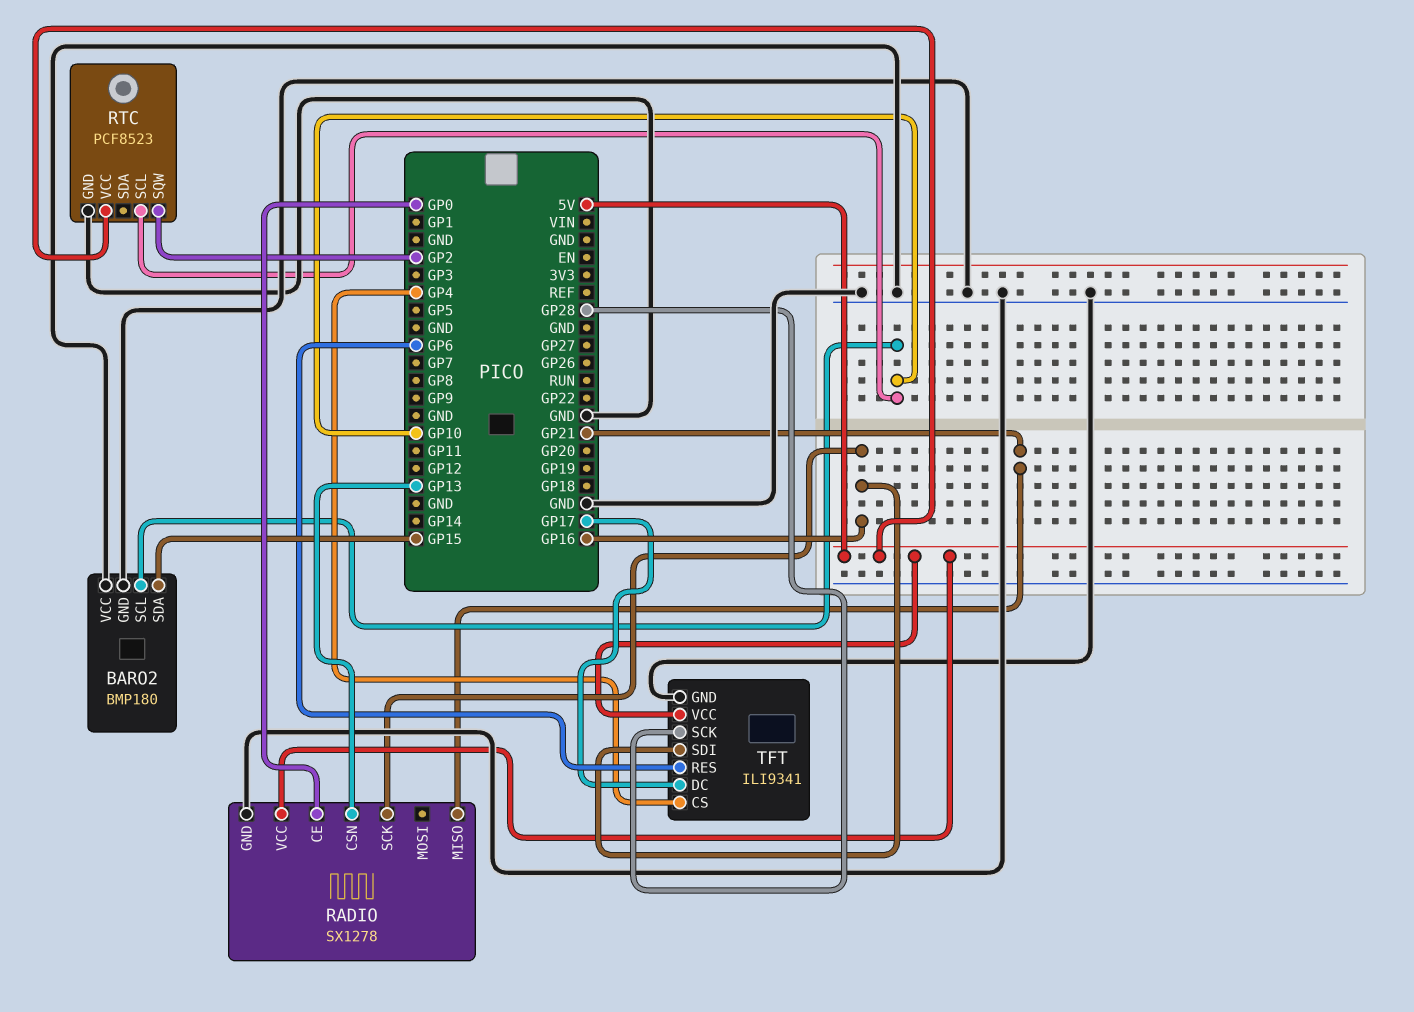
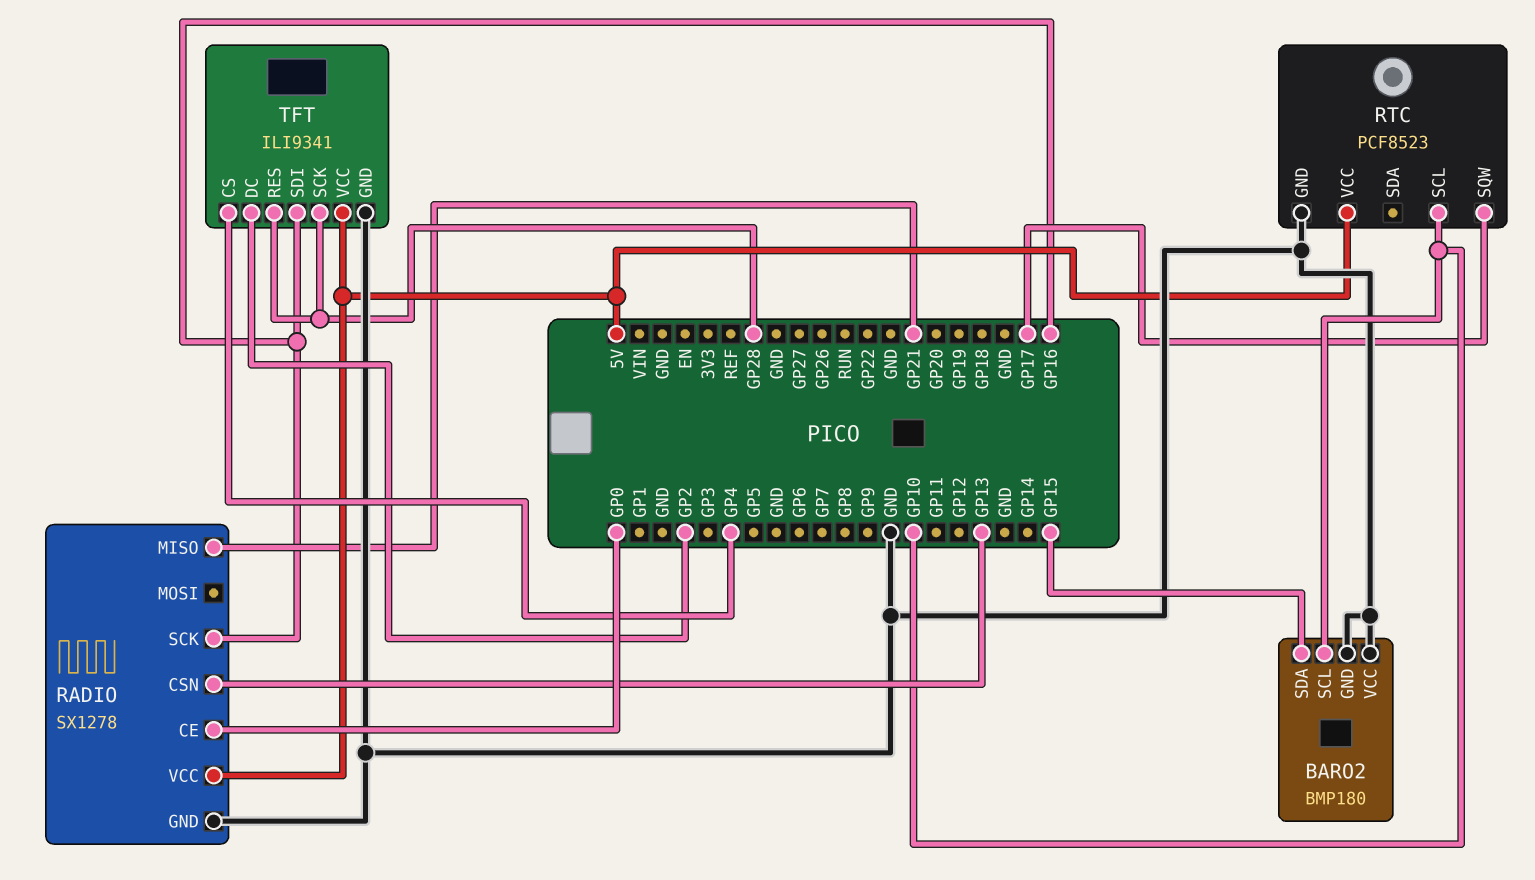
RTC pin SQW: GP2 -> GP17
TFT pin DC: GP17 -> GP2
TFT pin RES: GP6 -> GP28

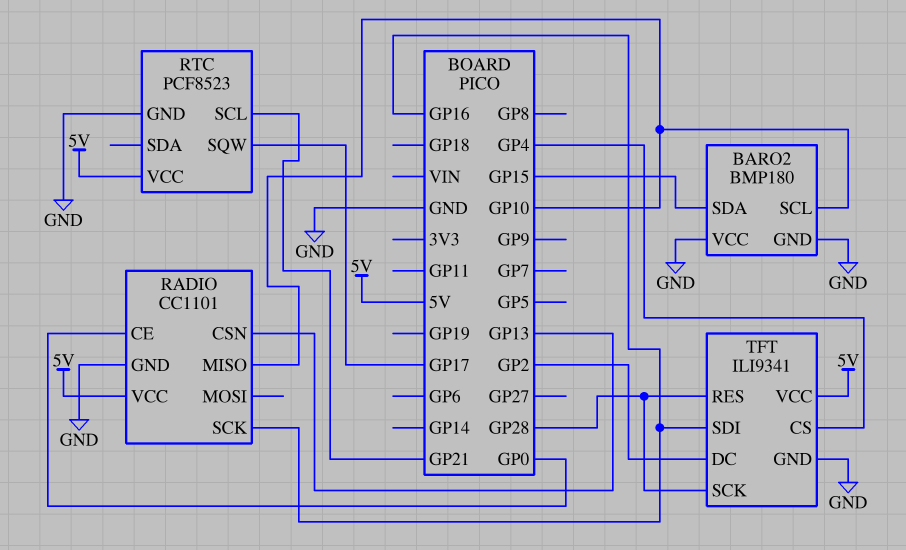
RADIO: SX1278 -> CC1101
RADIO pin MISO: GP21 -> GP10
RTC pin SCL: GP10 -> GP21

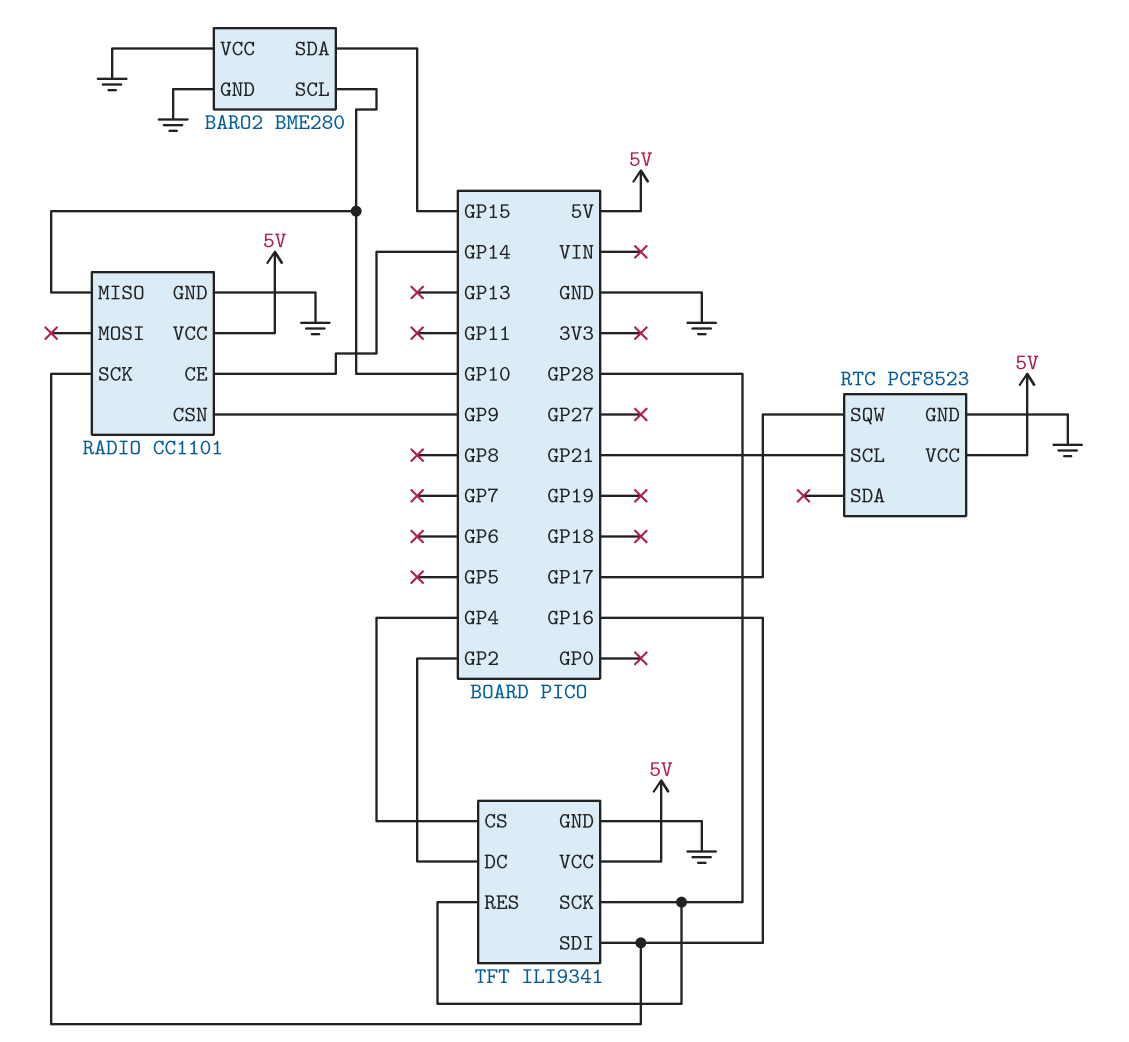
BARO2: BMP180 -> BME280
RADIO pin CE: GP0 -> GP14
RADIO pin CSN: GP13 -> GP9

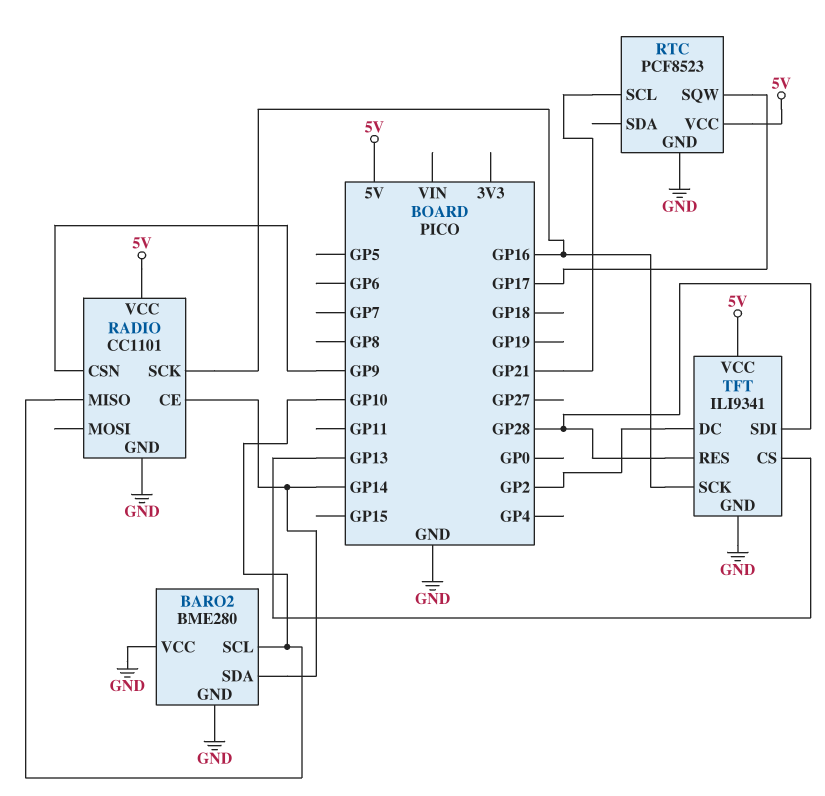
BARO2 pin SDA: GP15 -> GP14
TFT pin CS: GP4 -> GP13
TFT pin SCK: GP28 -> GP16
TFT pin SDI: GP16 -> GP28

